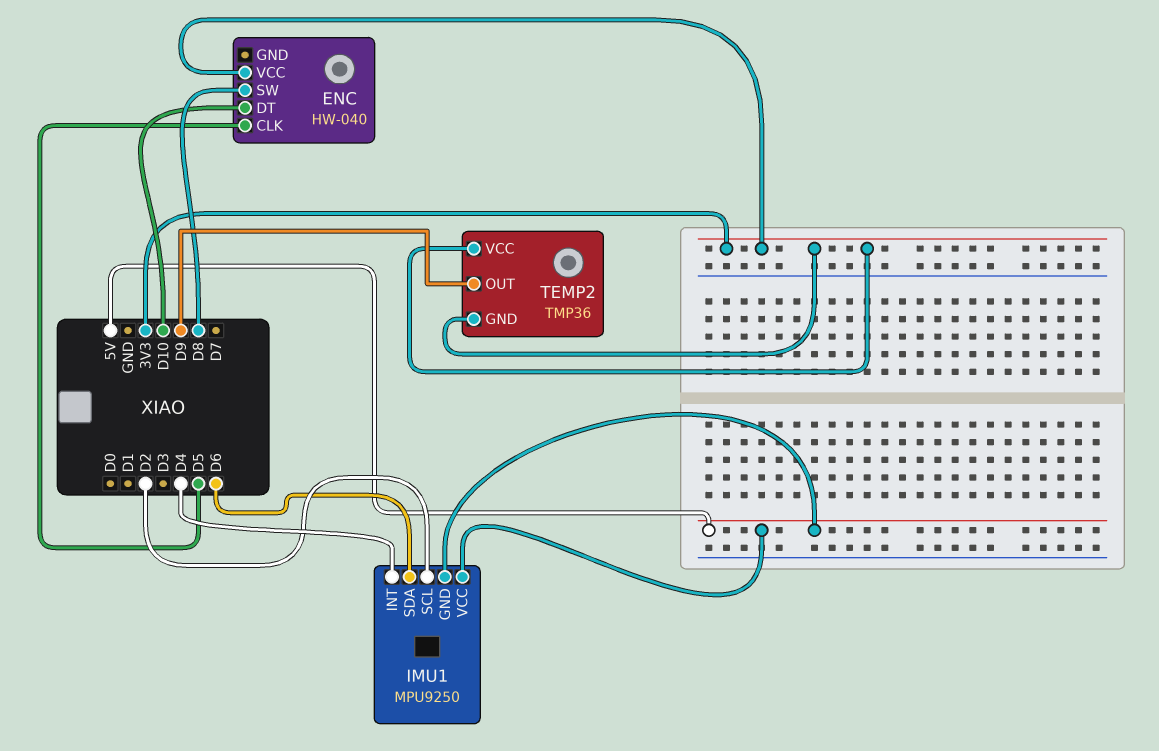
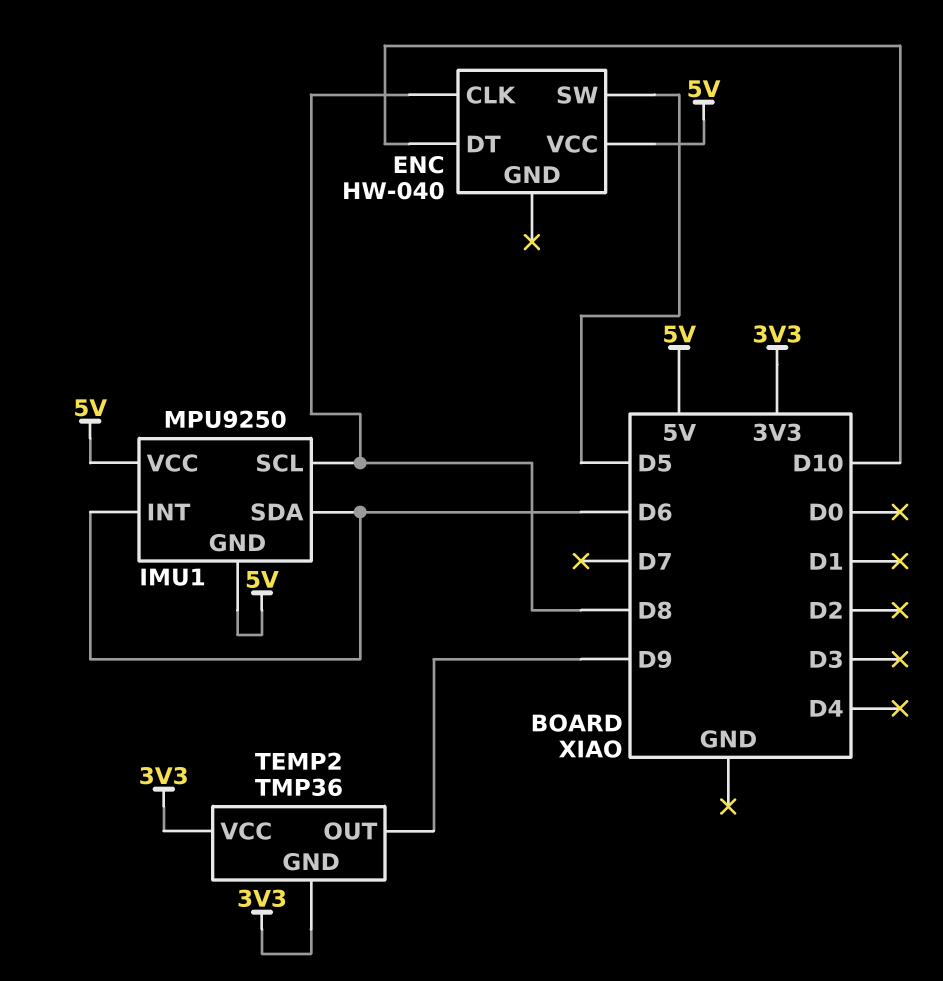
ENC pin CLK: D5 -> D8
ENC pin SW: D8 -> D5
ENC pin VCC: 3V3 -> 5V
IMU1 pin INT: D4 -> D6
IMU1 pin SCL: D2 -> D8

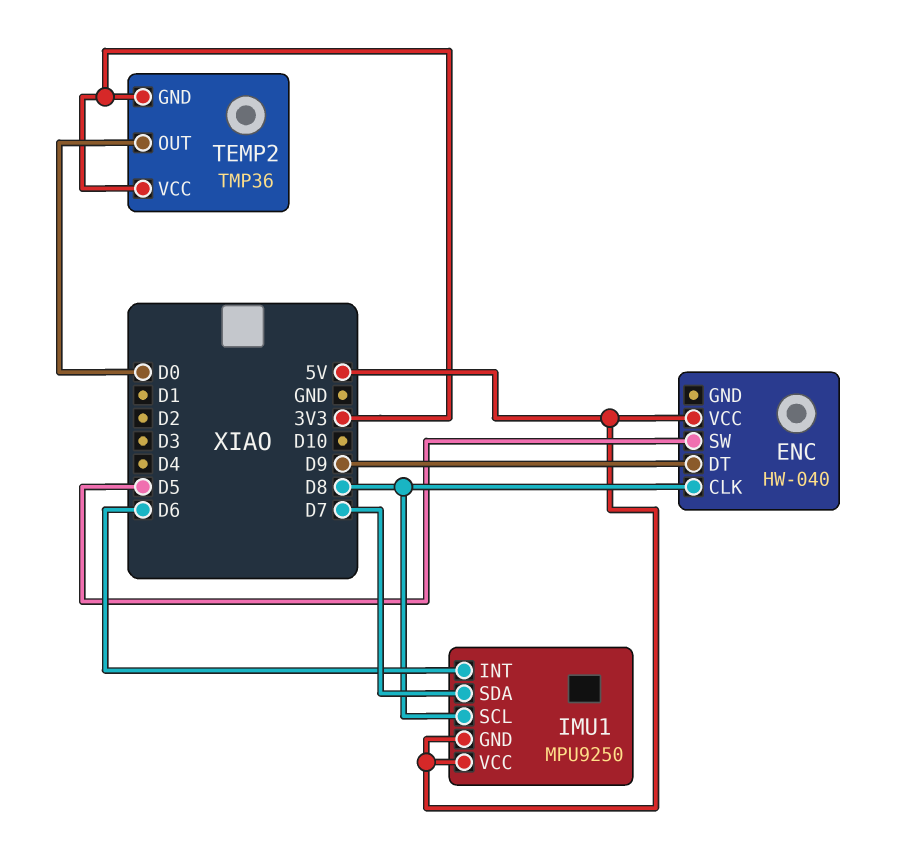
ENC pin DT: D10 -> D9
IMU1 pin SDA: D6 -> D7
TEMP2 pin OUT: D9 -> D0

